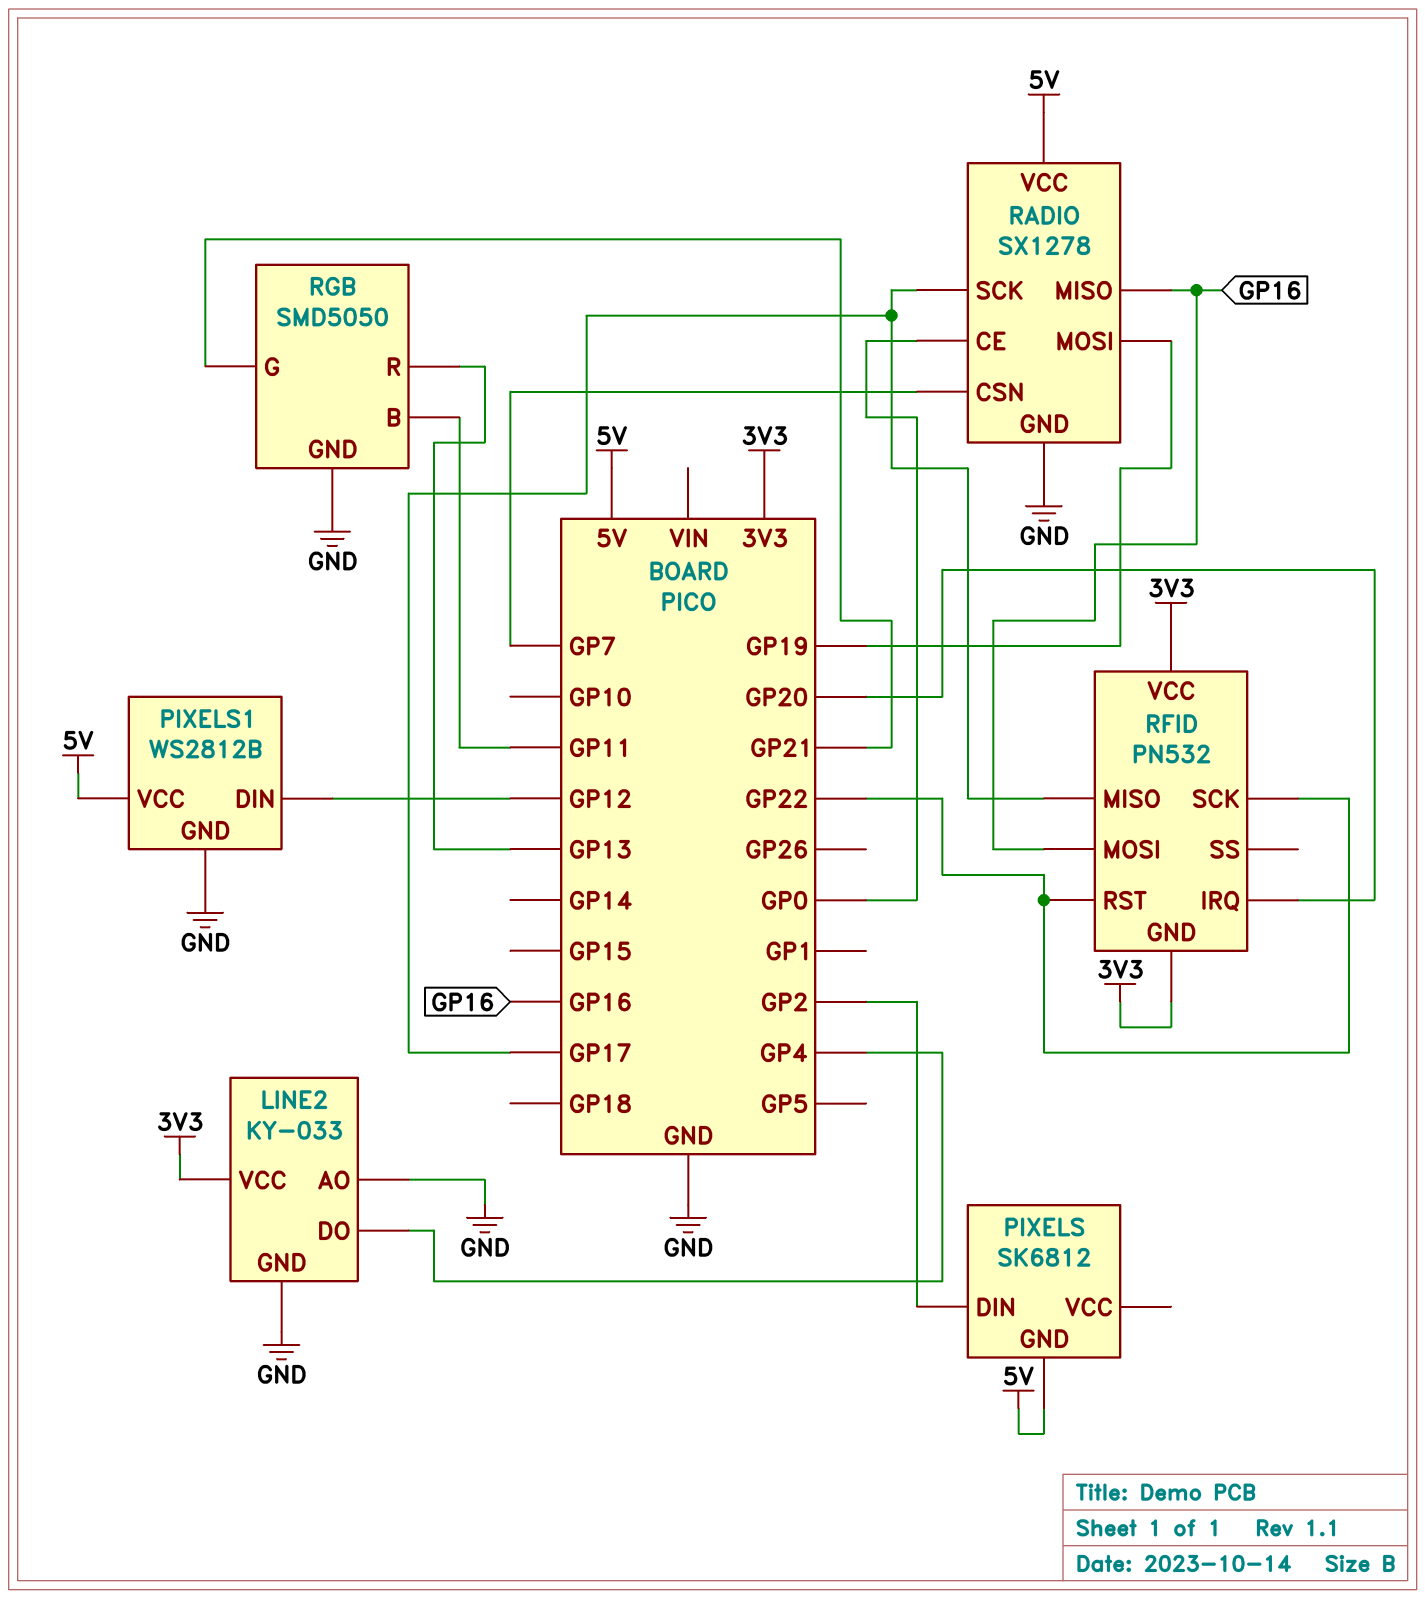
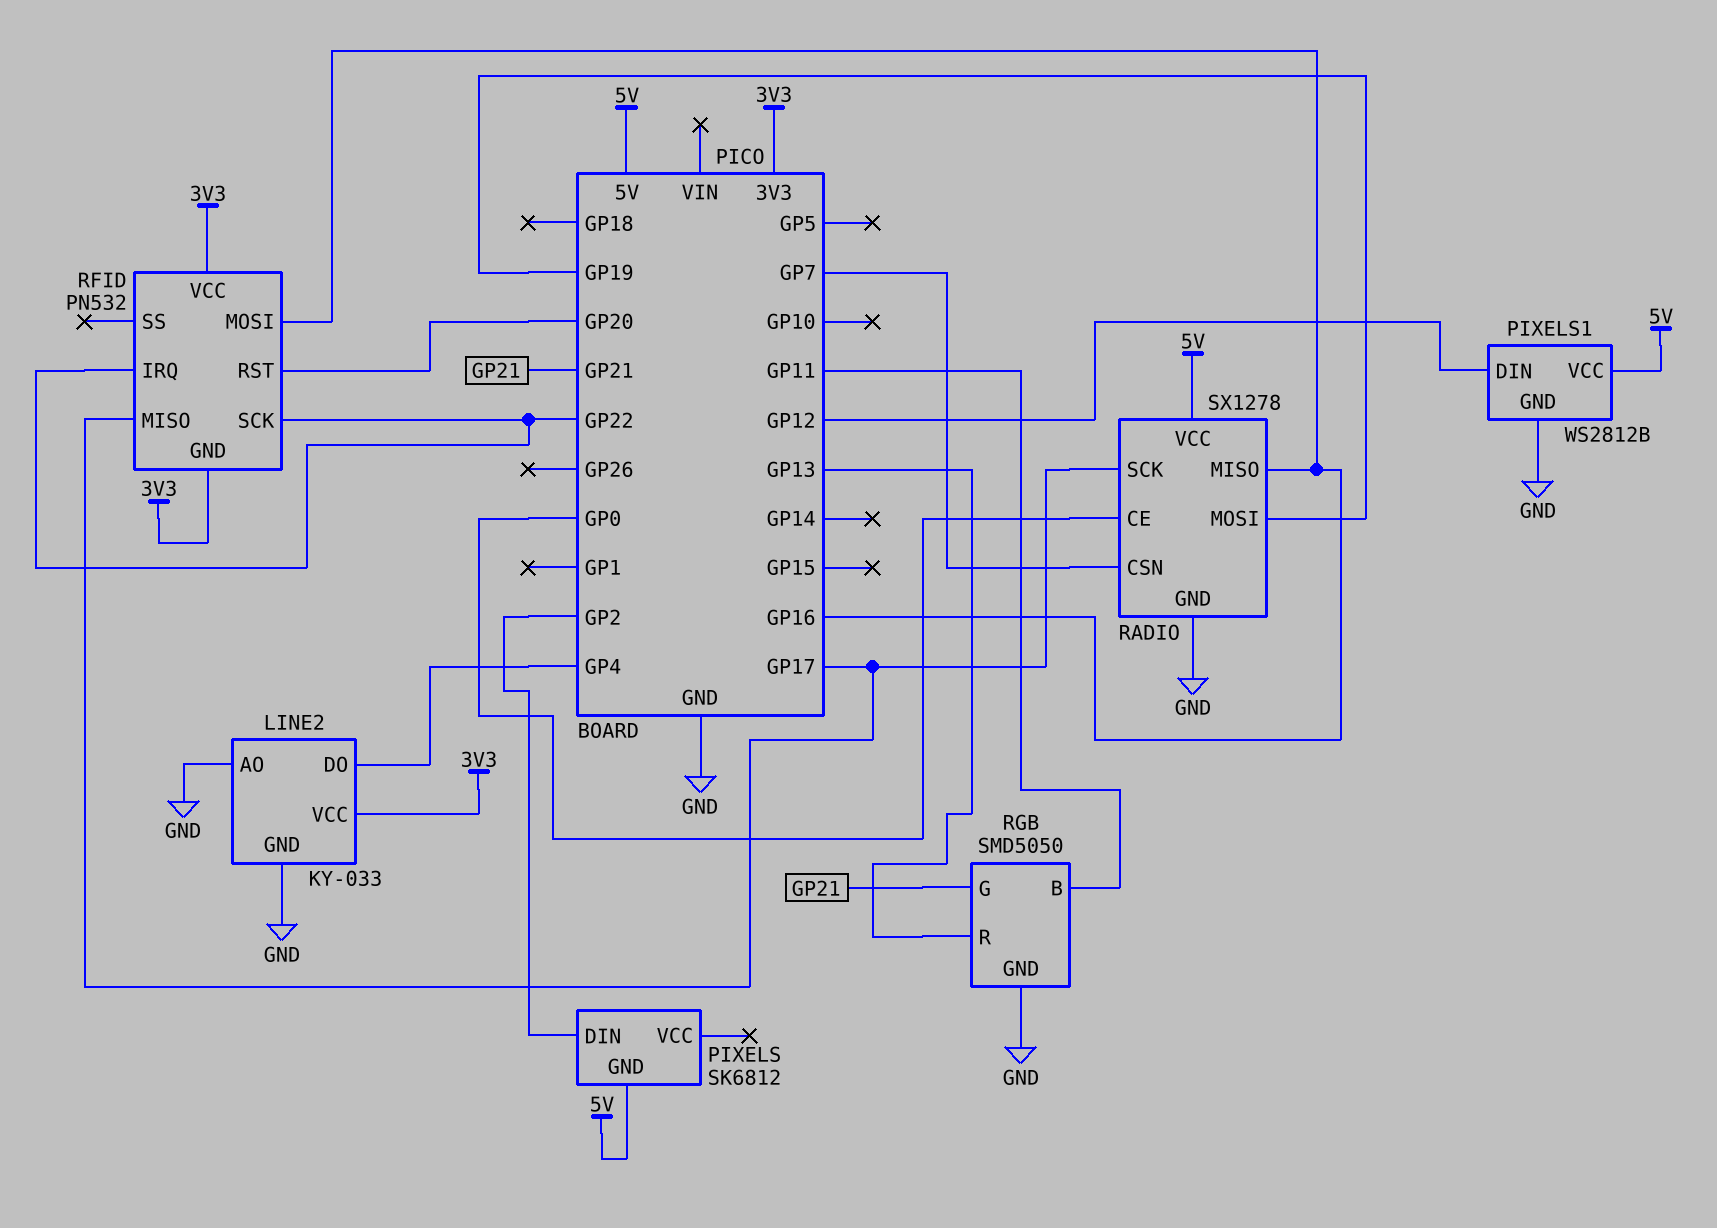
RFID pin IRQ: GP20 -> GP22
RFID pin RST: GP22 -> GP20

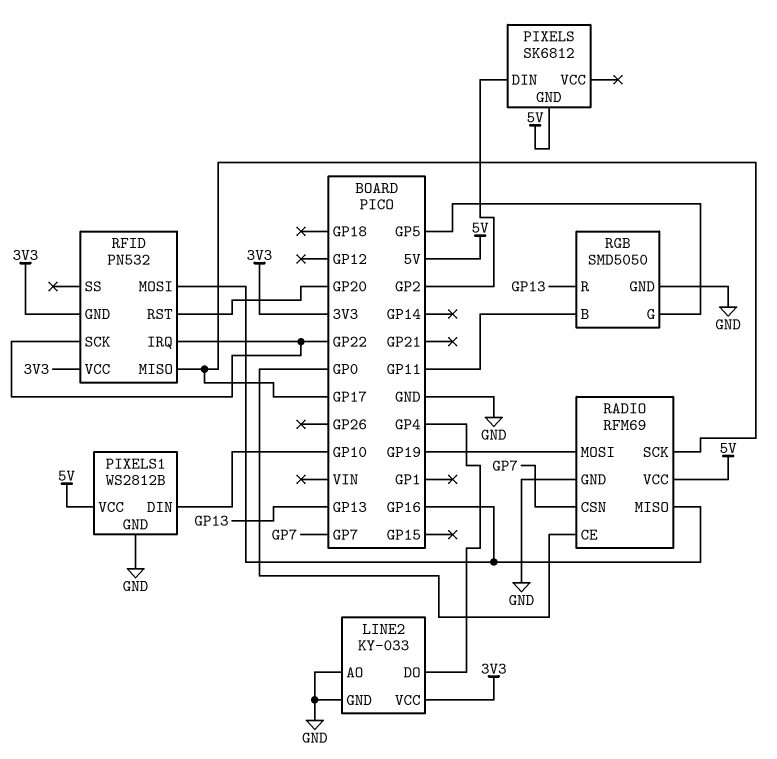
PIXELS1 pin DIN: GP12 -> GP10
RADIO: SX1278 -> RFM69
RGB pin G: GP21 -> GP5

